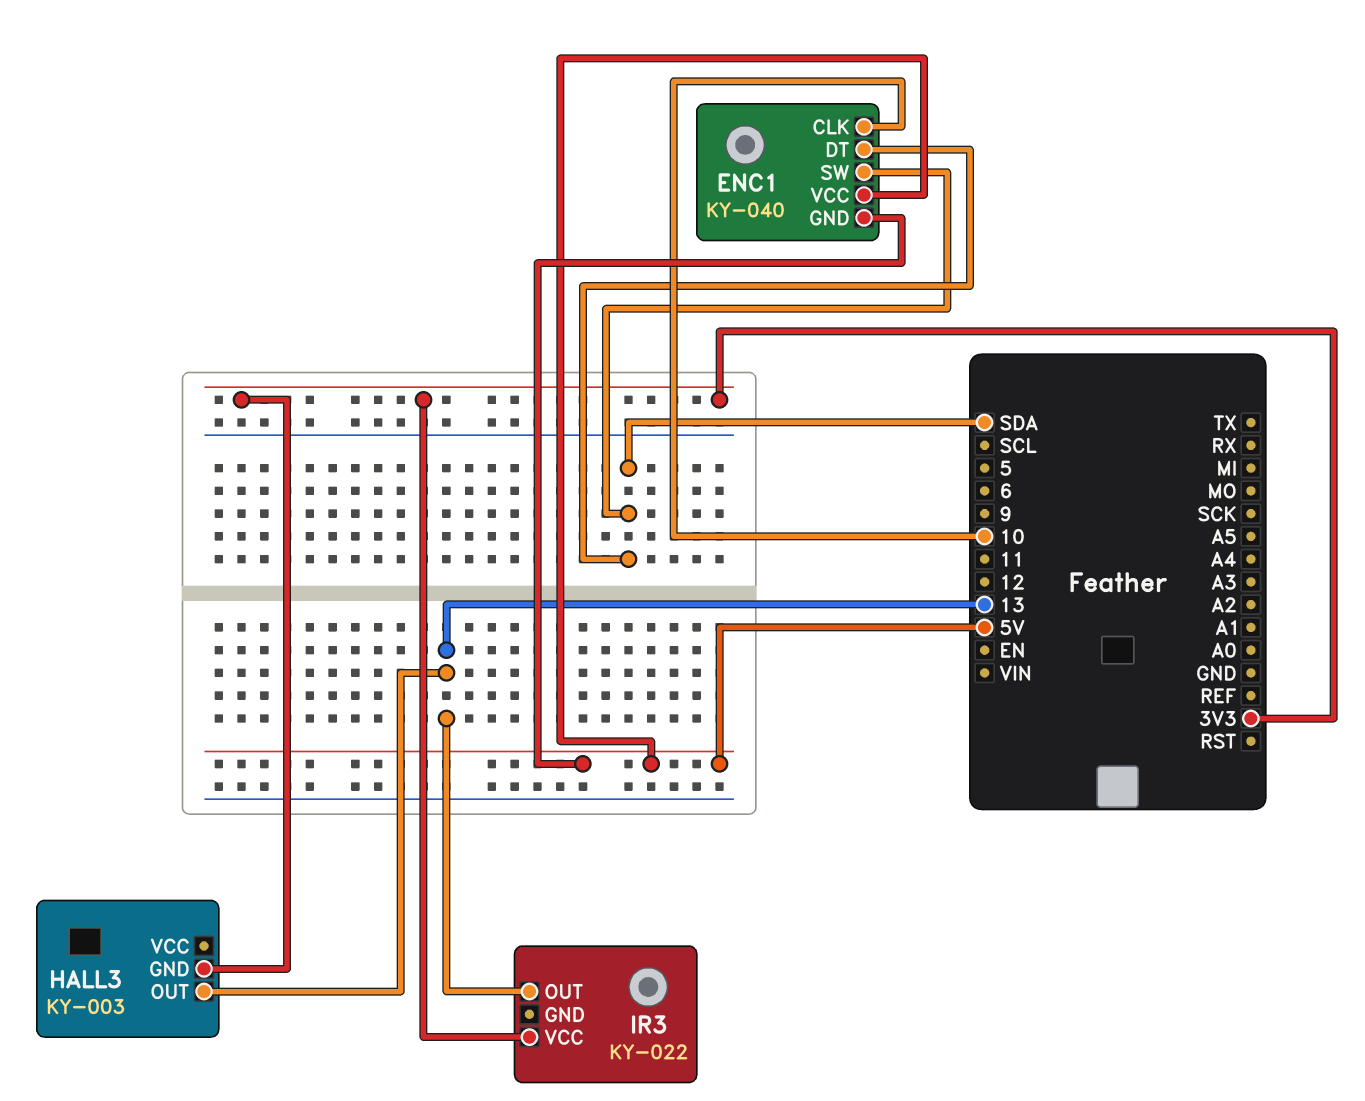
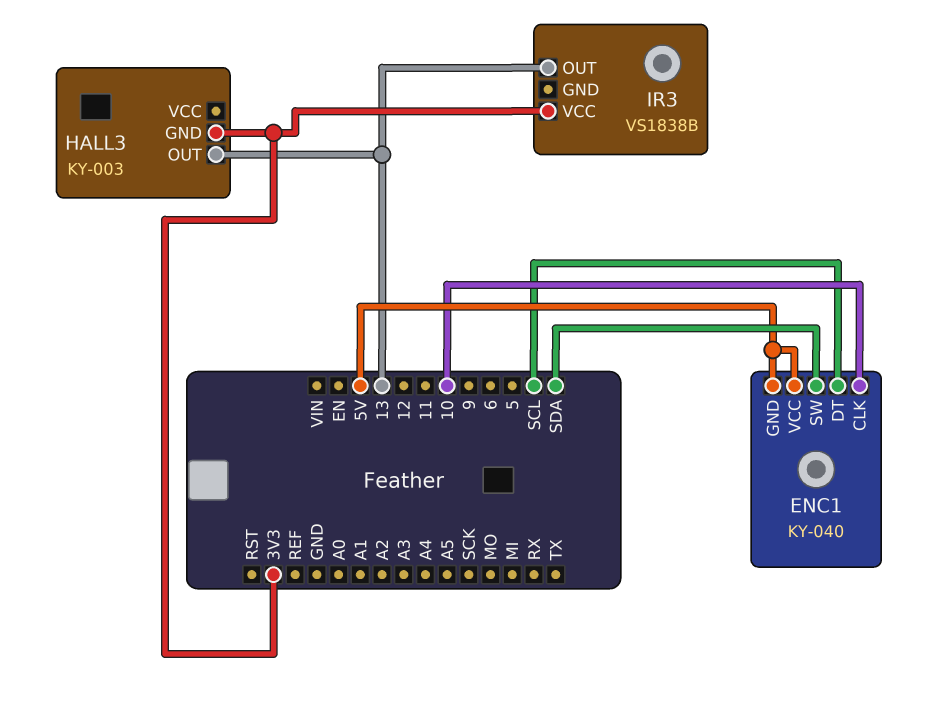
ENC1 pin DT: SDA -> SCL
IR3: KY-022 -> VS1838B

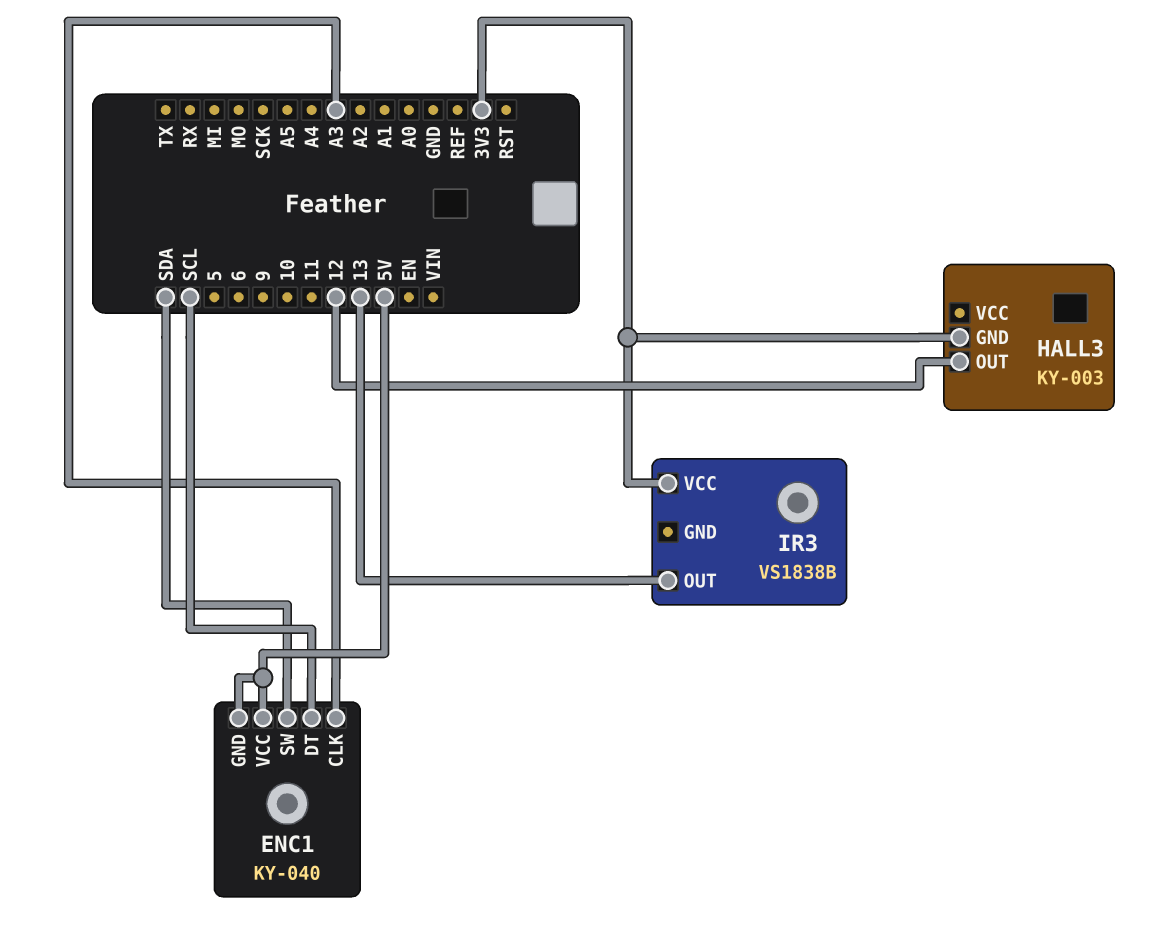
ENC1 pin CLK: 10 -> A3
HALL3 pin OUT: 13 -> 12

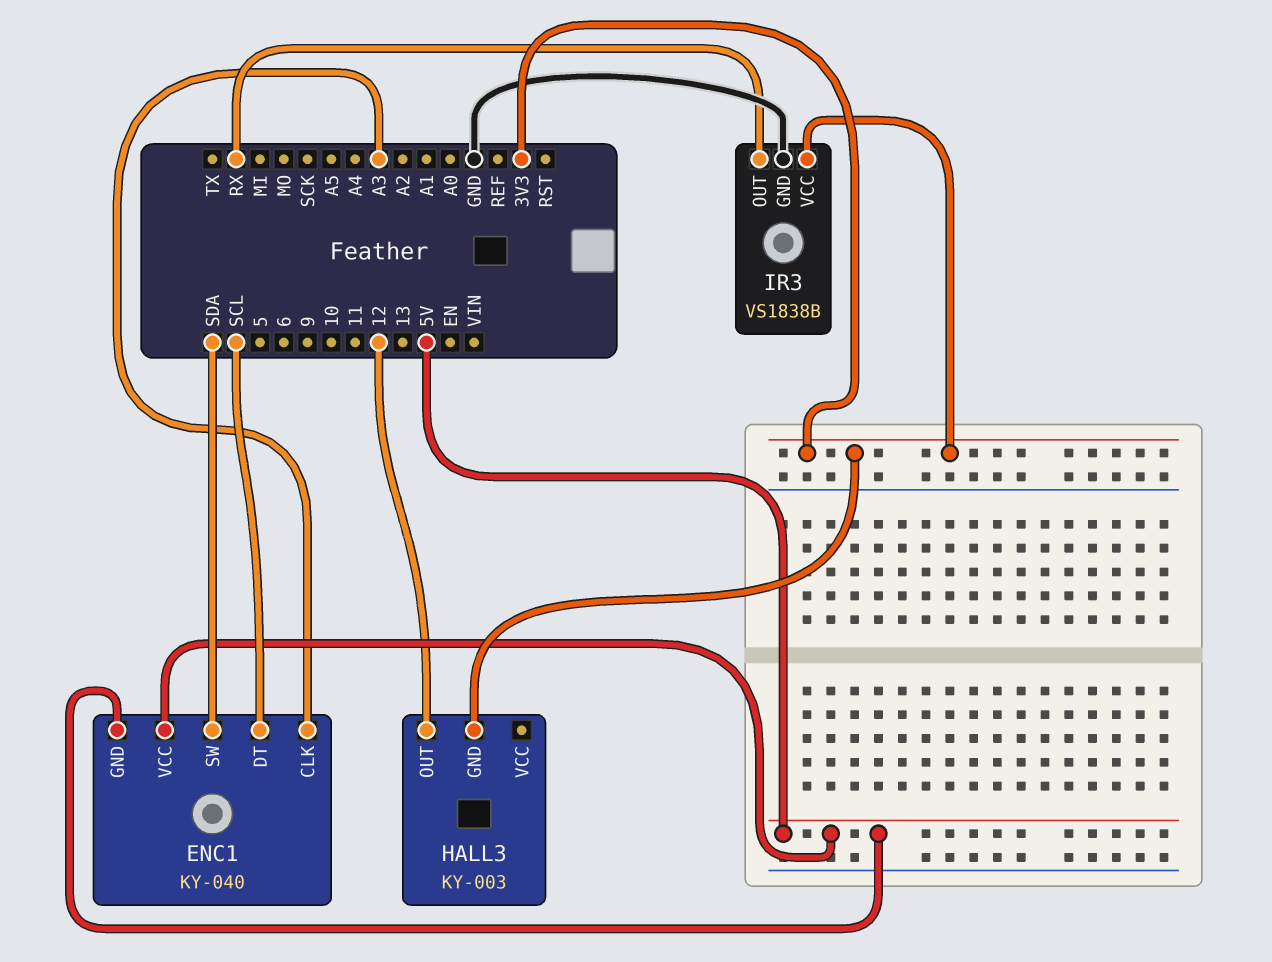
IR3 pin GND: none -> GND
IR3 pin OUT: 13 -> RX

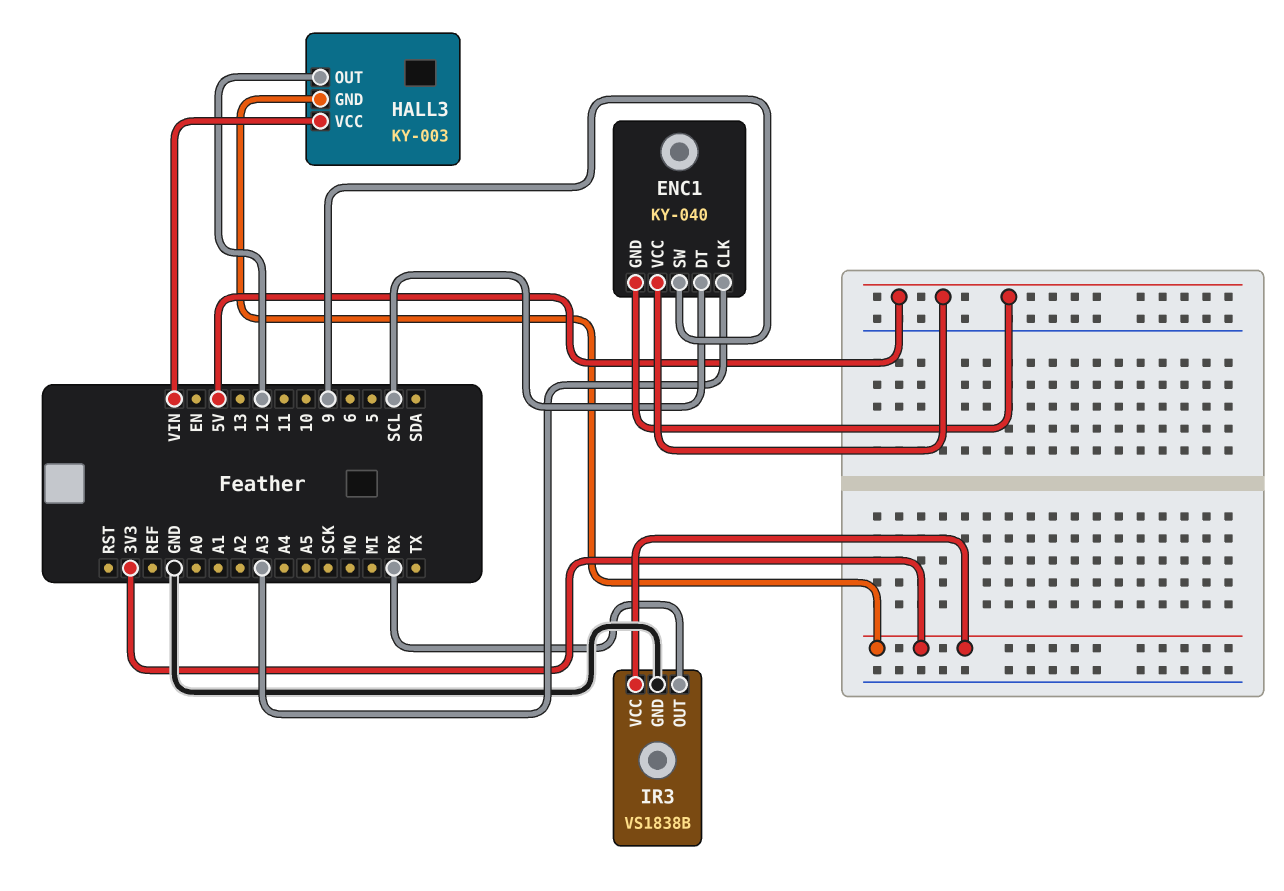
ENC1 pin SW: SDA -> 9
HALL3 pin VCC: none -> VIN

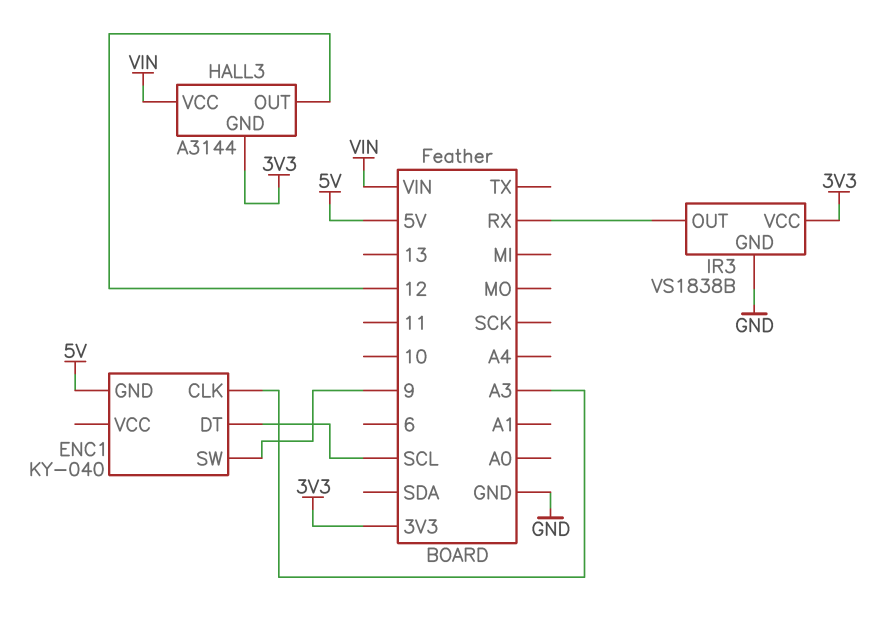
ENC1 pin VCC: 5V -> none
HALL3: KY-003 -> A3144

